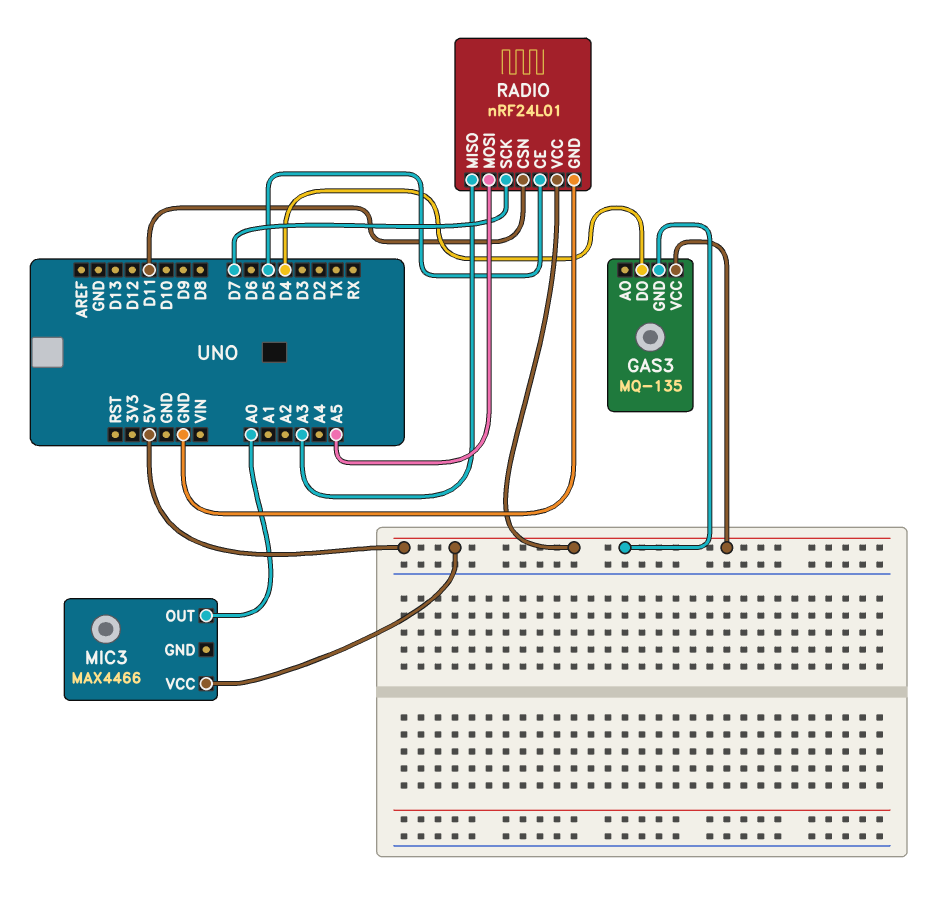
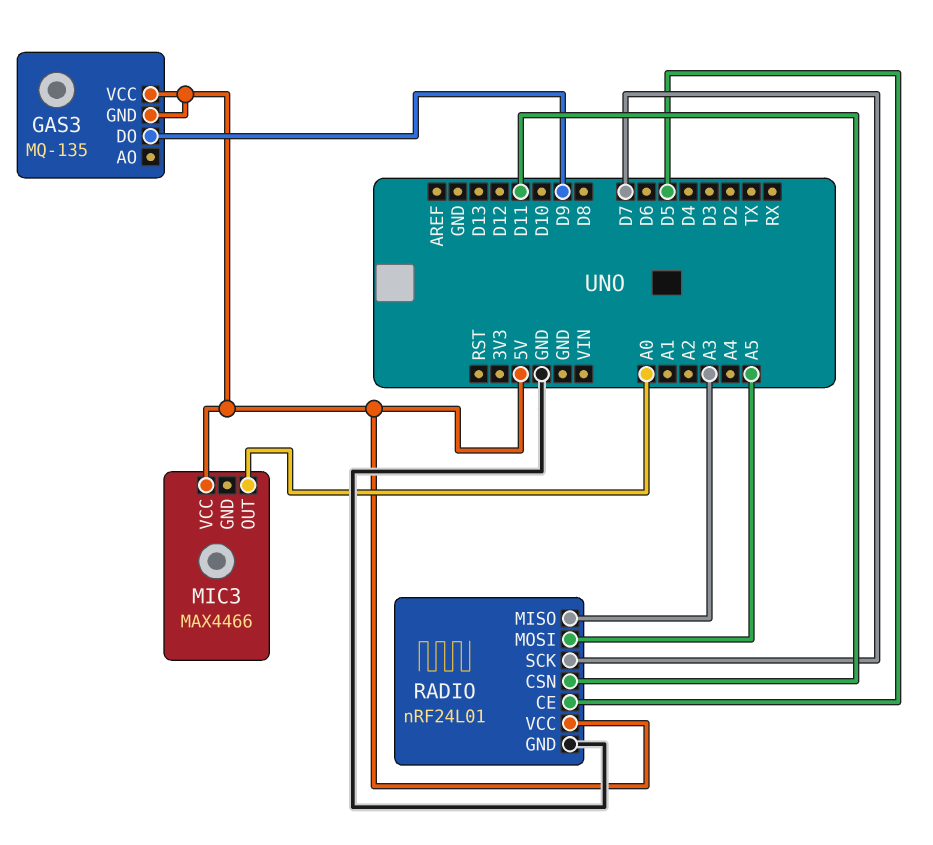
GAS3 pin DO: D4 -> D9

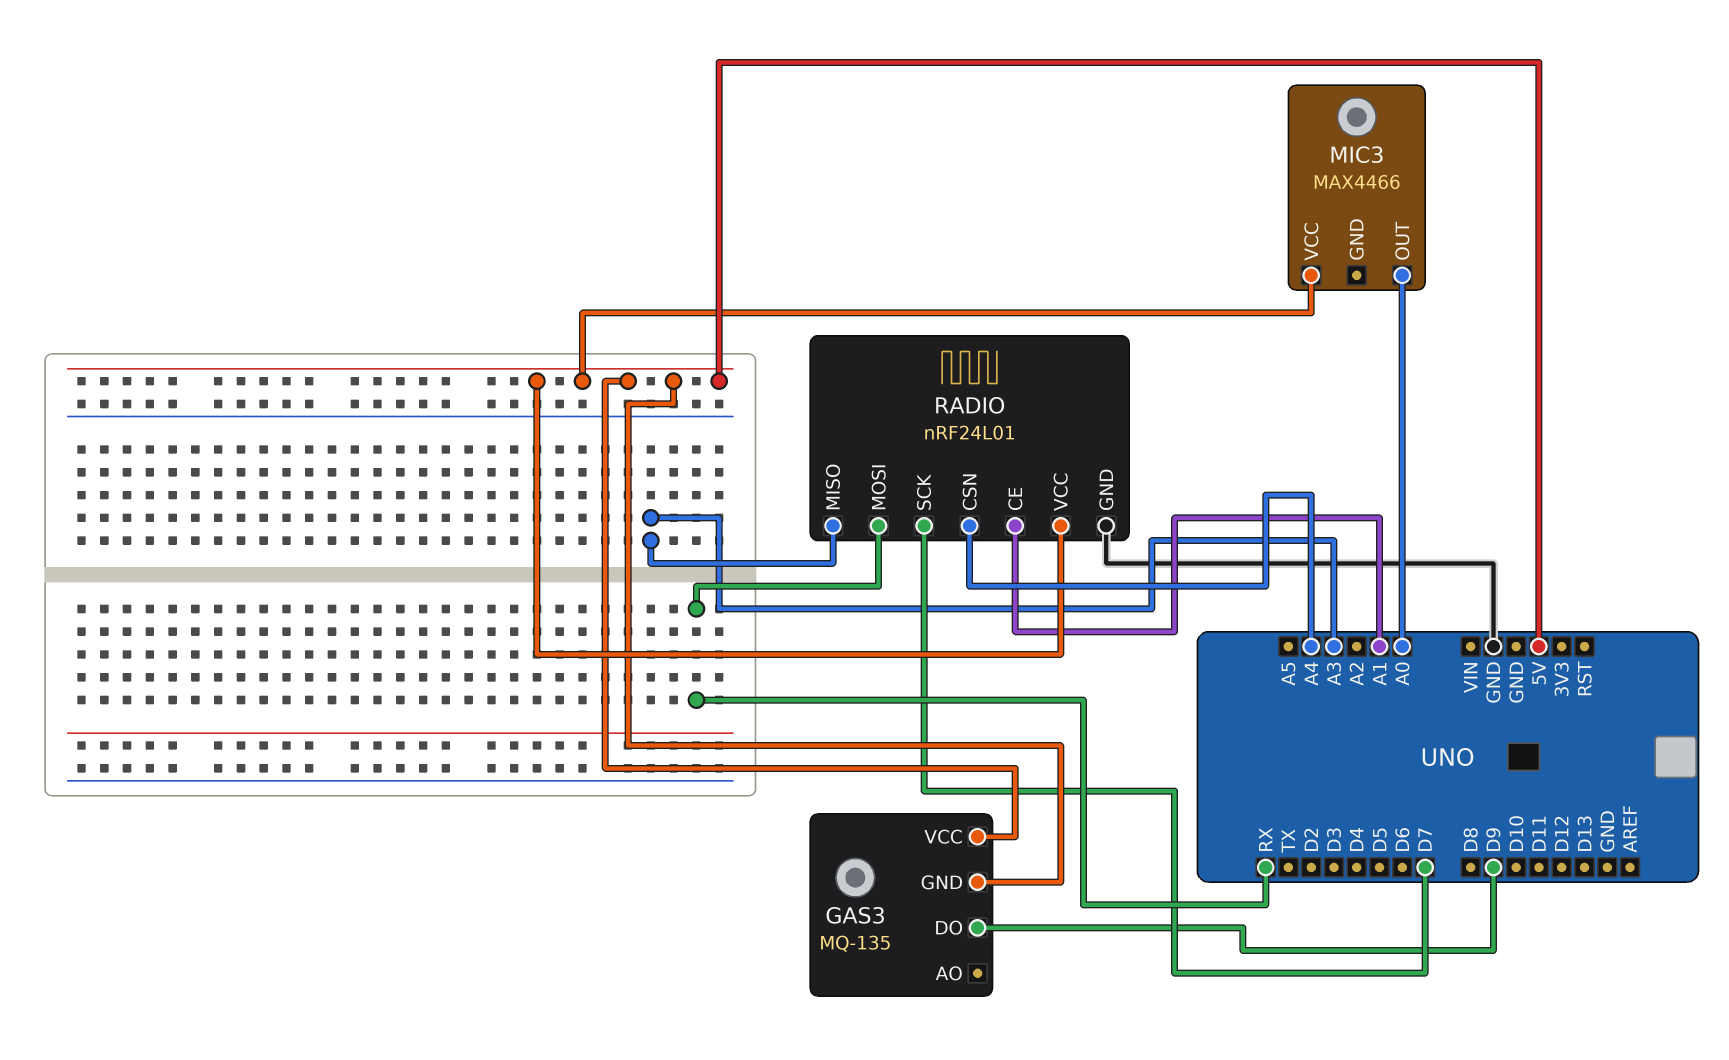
RADIO pin CE: D5 -> A1
RADIO pin CSN: D11 -> A4
RADIO pin MOSI: A5 -> RX

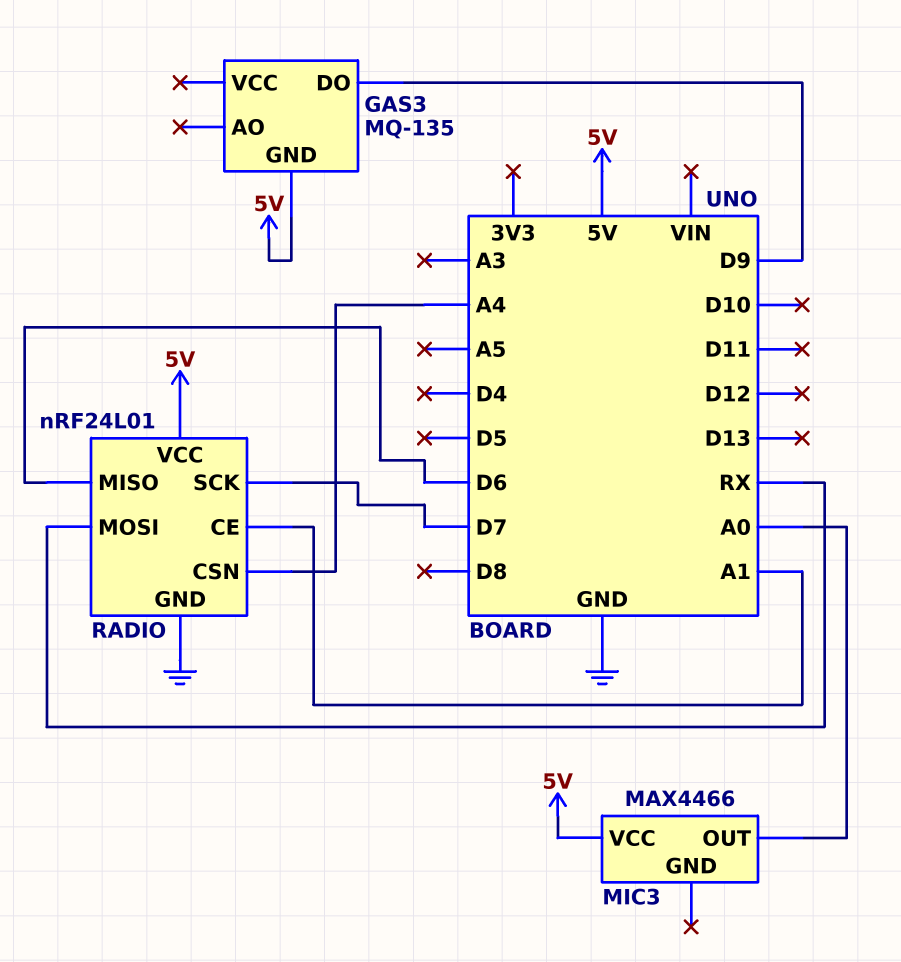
GAS3 pin VCC: 5V -> none
RADIO pin MISO: A3 -> D6

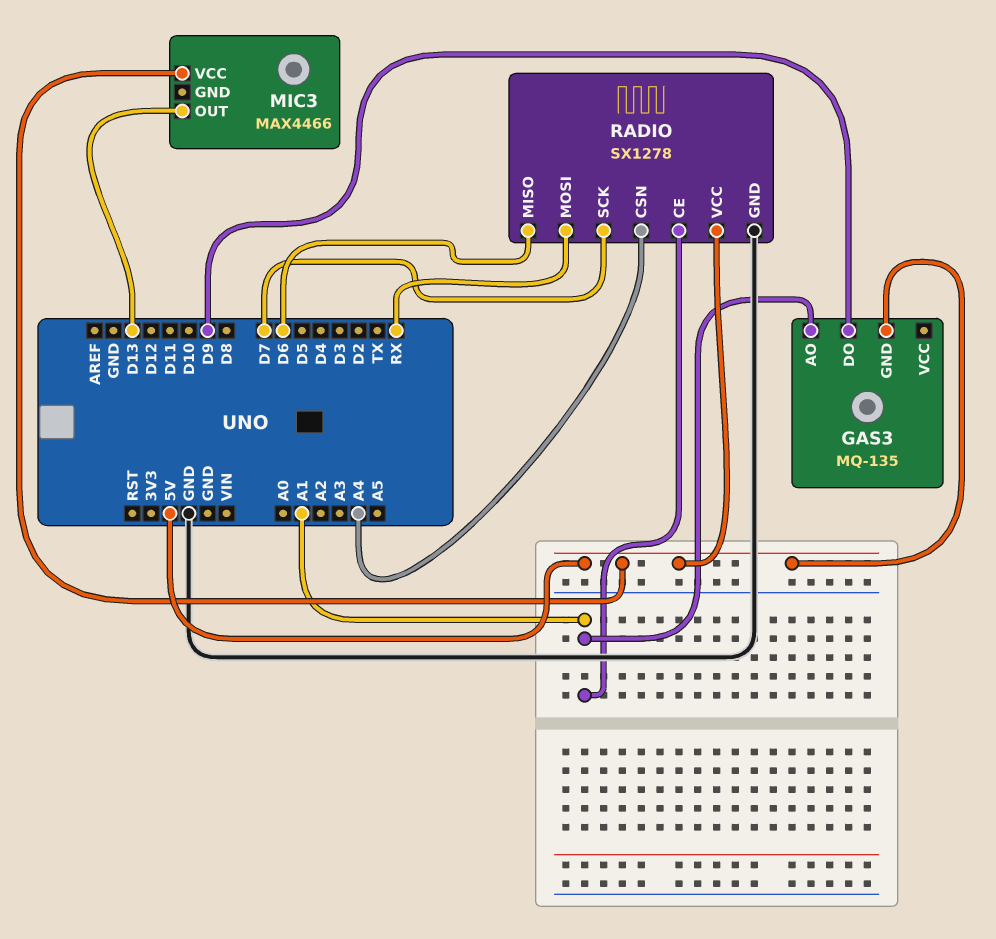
GAS3 pin AO: none -> A1
MIC3 pin OUT: A0 -> D13
RADIO: nRF24L01 -> SX1278

